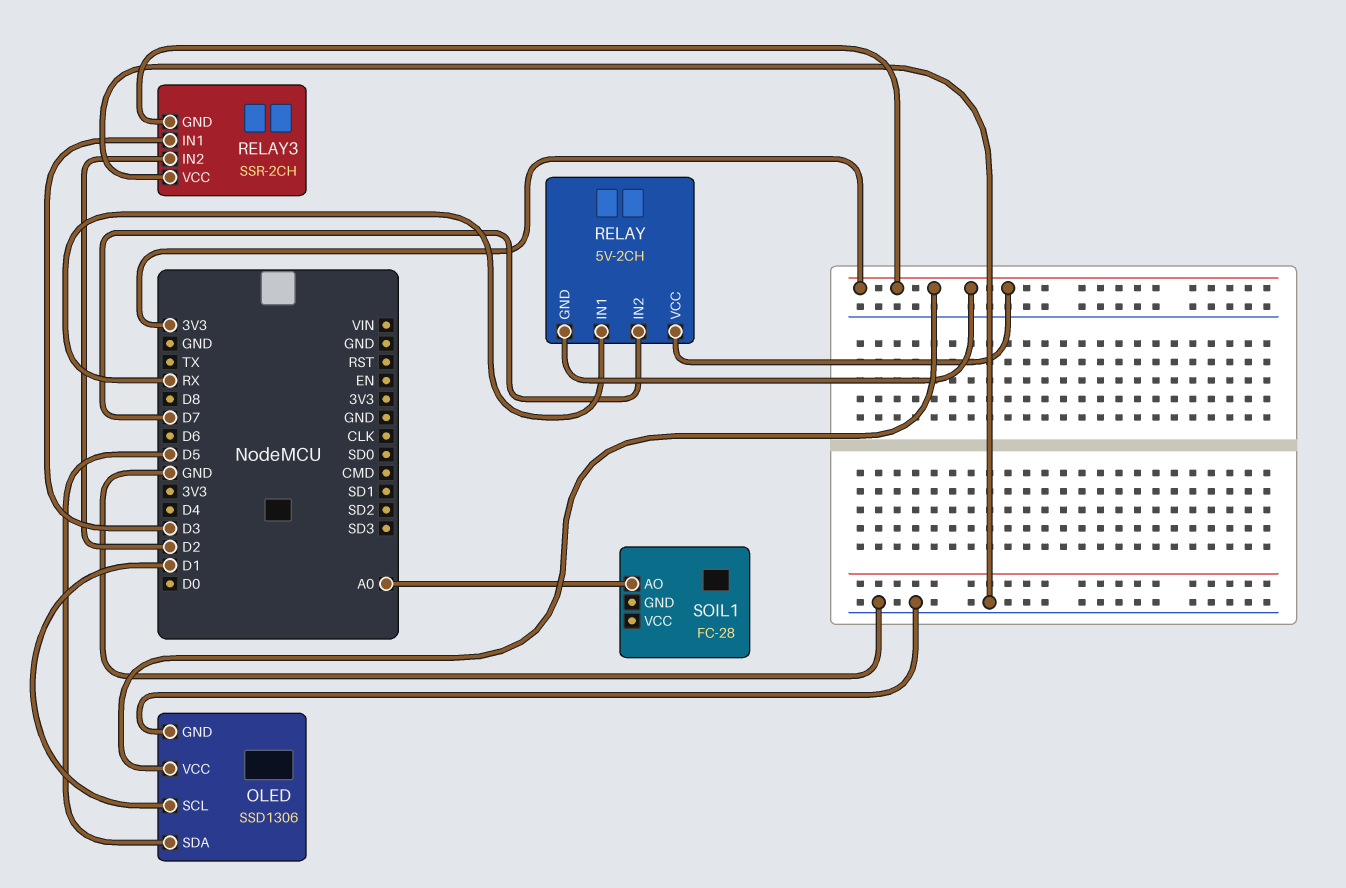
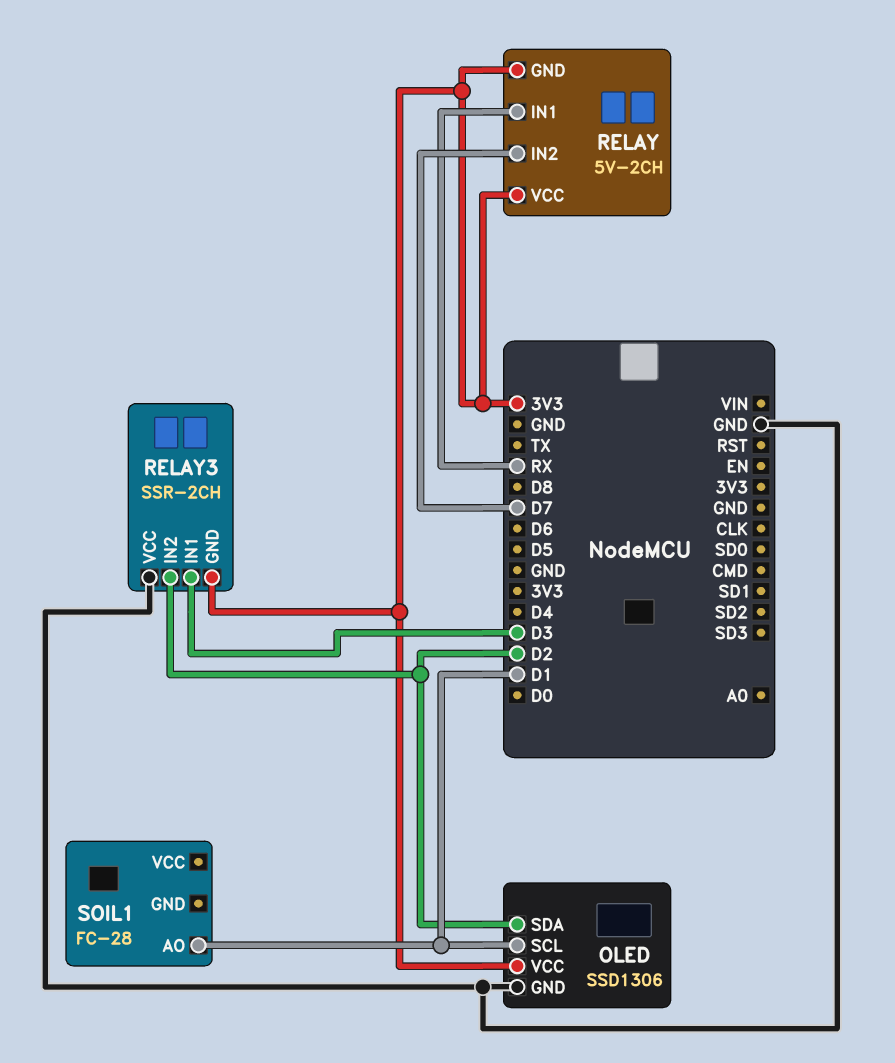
OLED pin SDA: D5 -> D2
SOIL1 pin AO: A0 -> D1

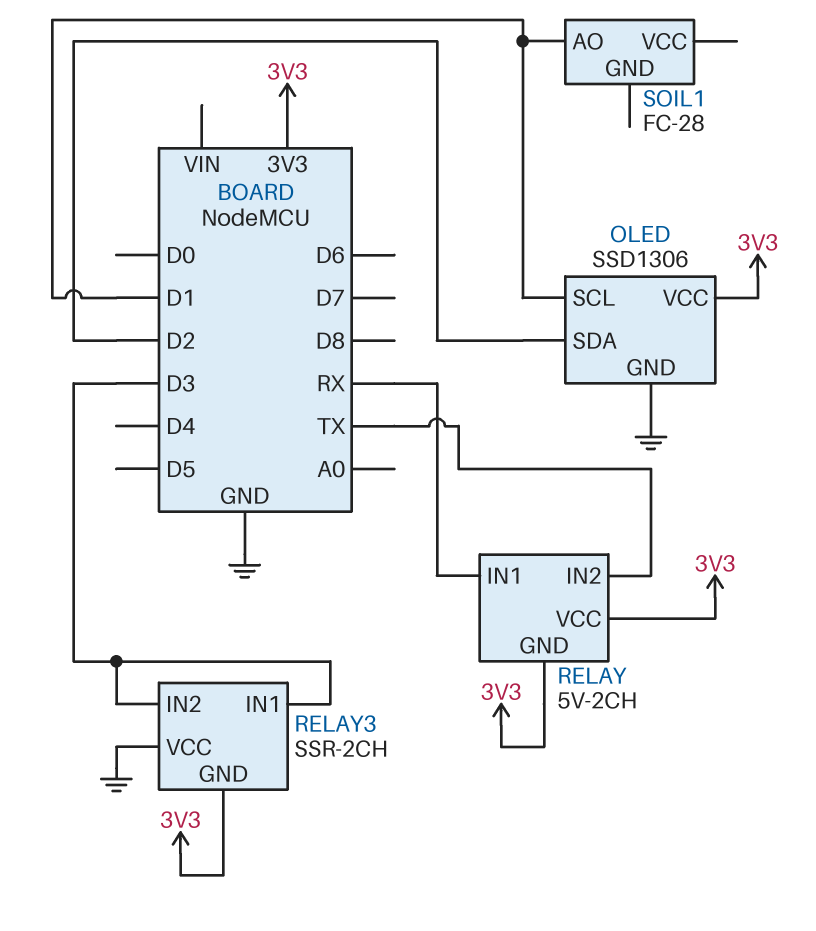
RELAY pin IN2: D7 -> TX
RELAY3 pin IN2: D2 -> D3

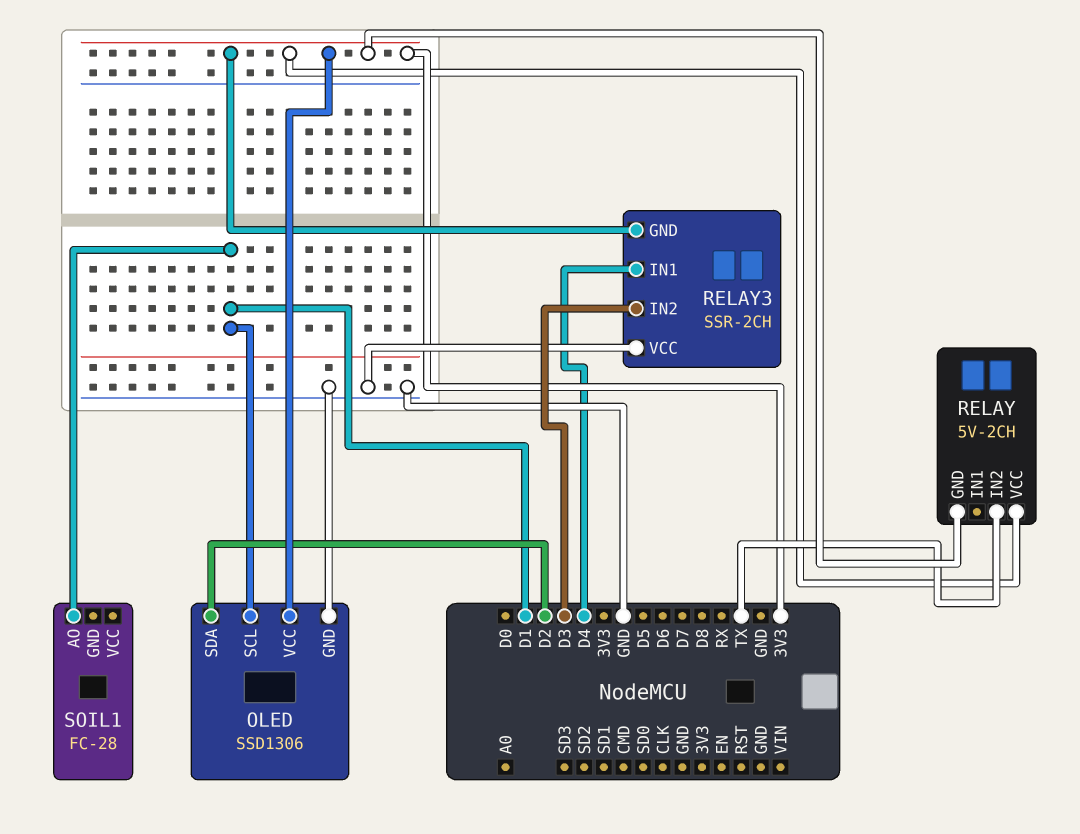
RELAY pin IN1: RX -> none
RELAY3 pin IN1: D3 -> D4

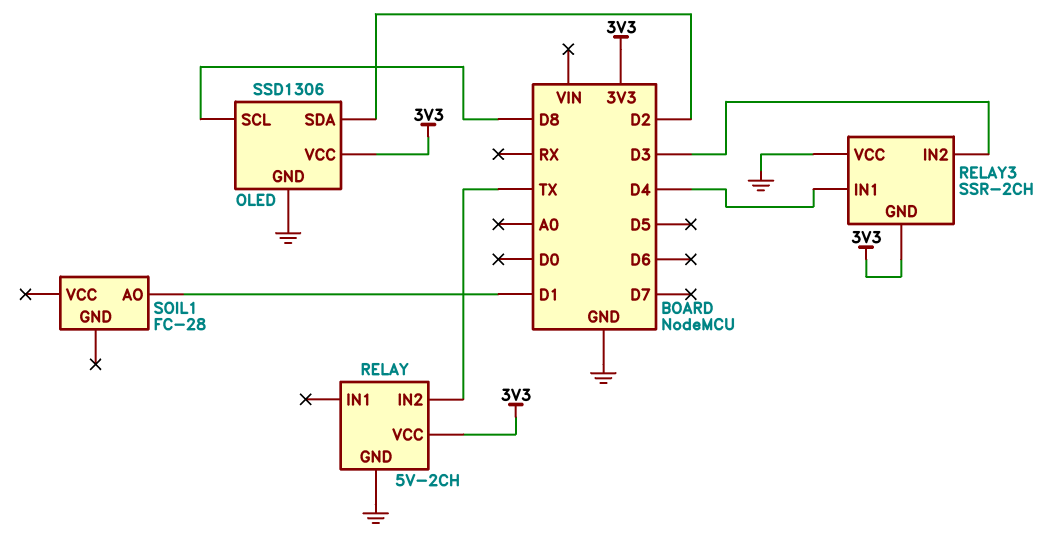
OLED pin SCL: D1 -> D8
RELAY pin GND: 3V3 -> GND

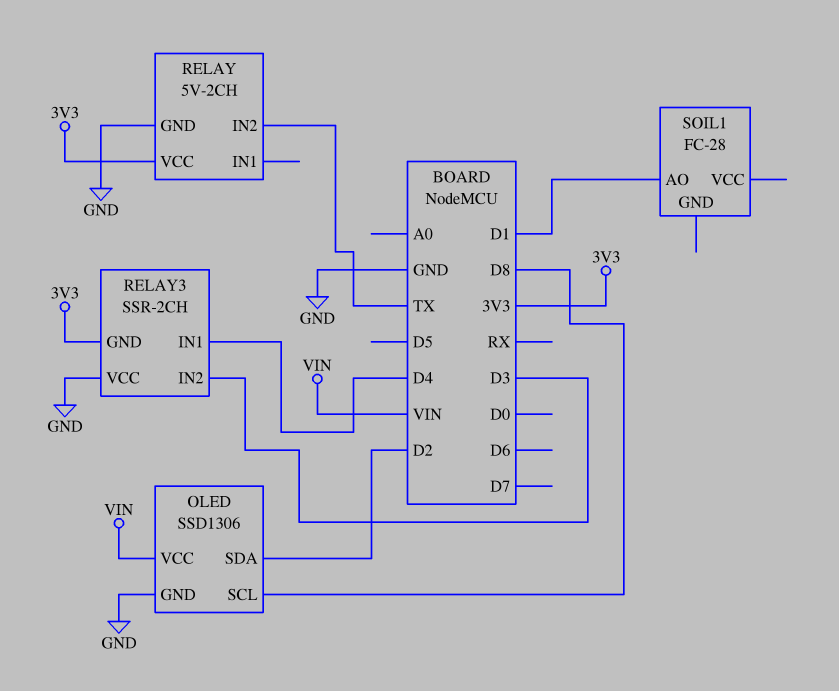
OLED pin VCC: 3V3 -> VIN

